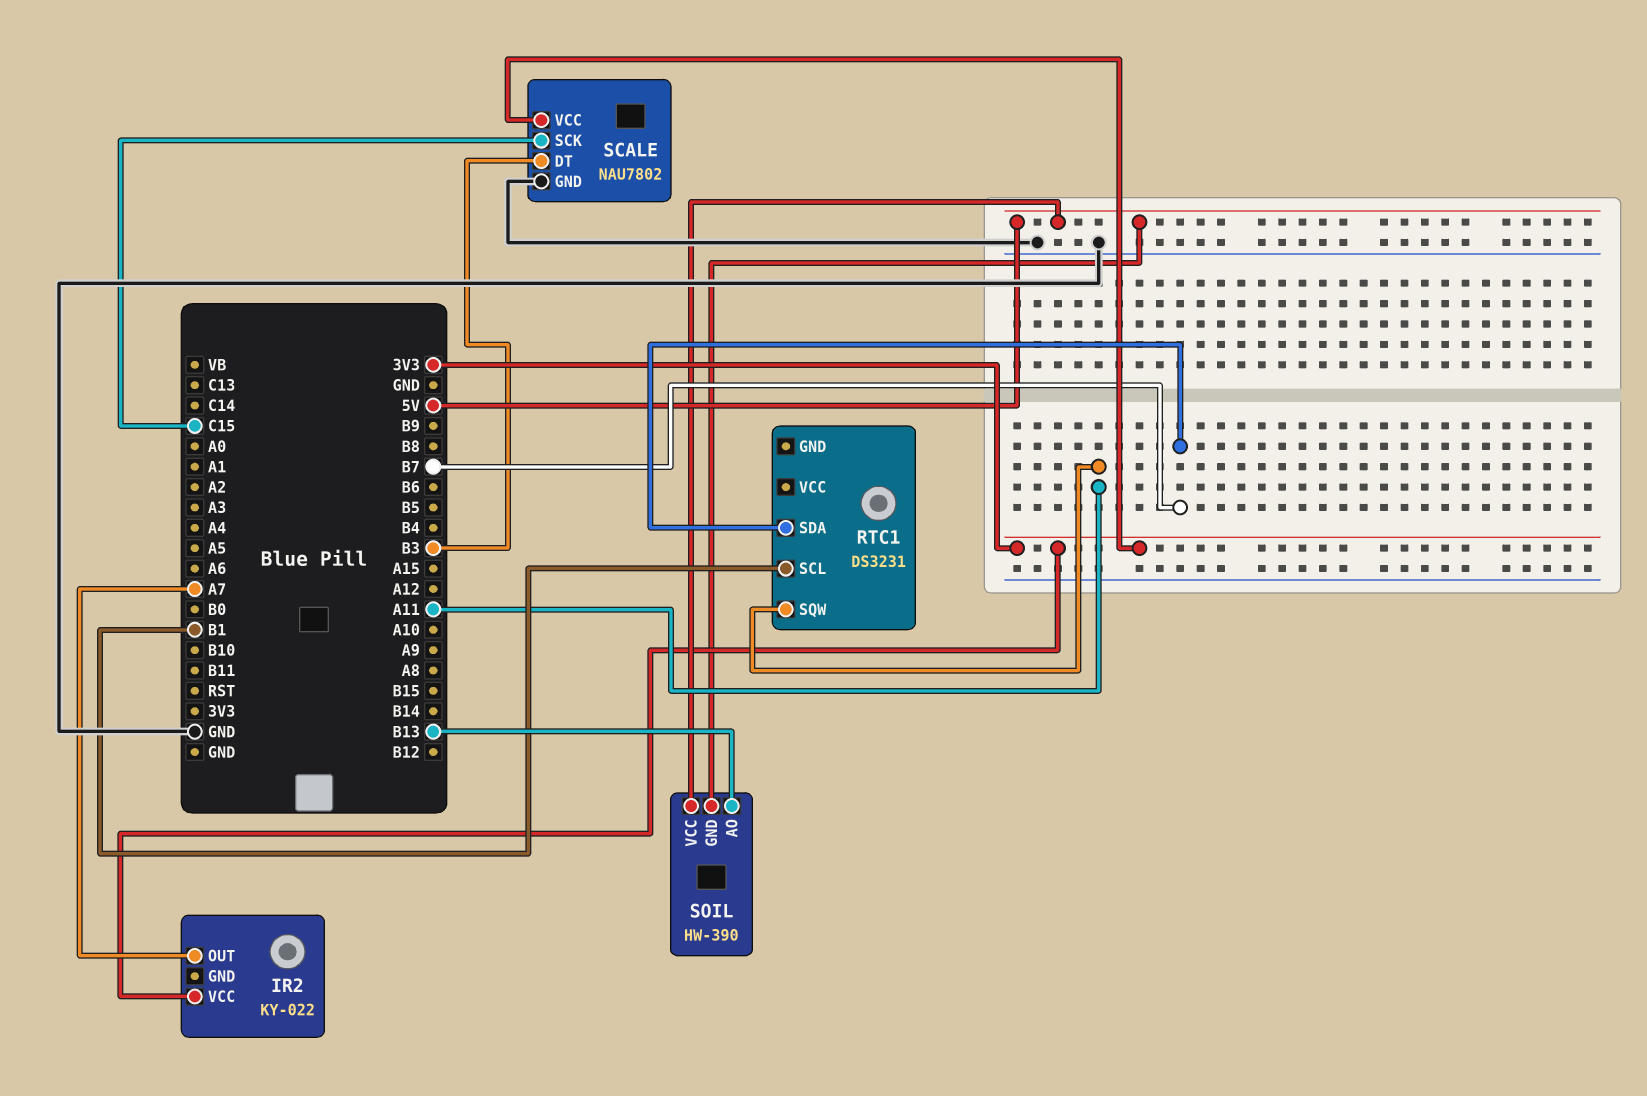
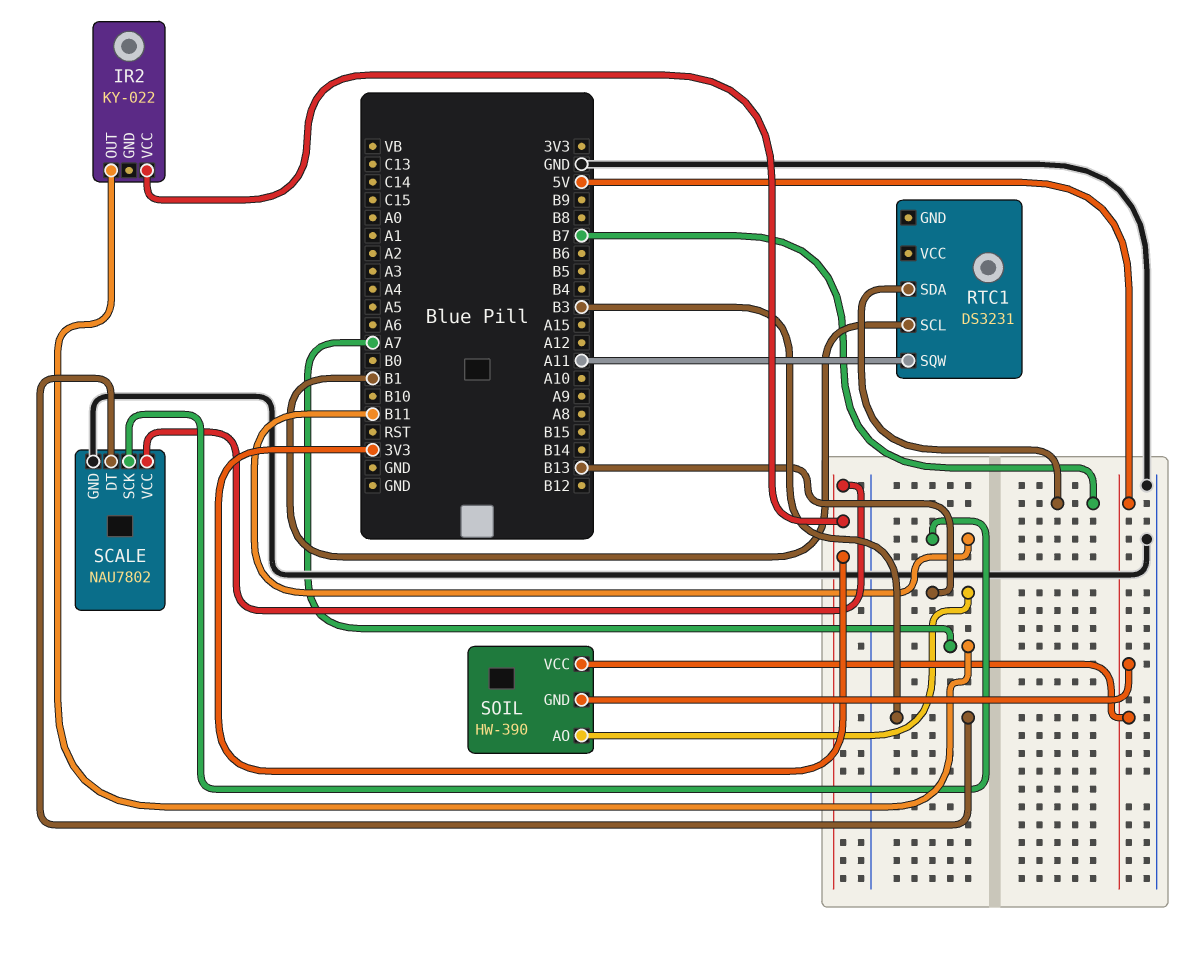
SCALE pin SCK: C15 -> B11

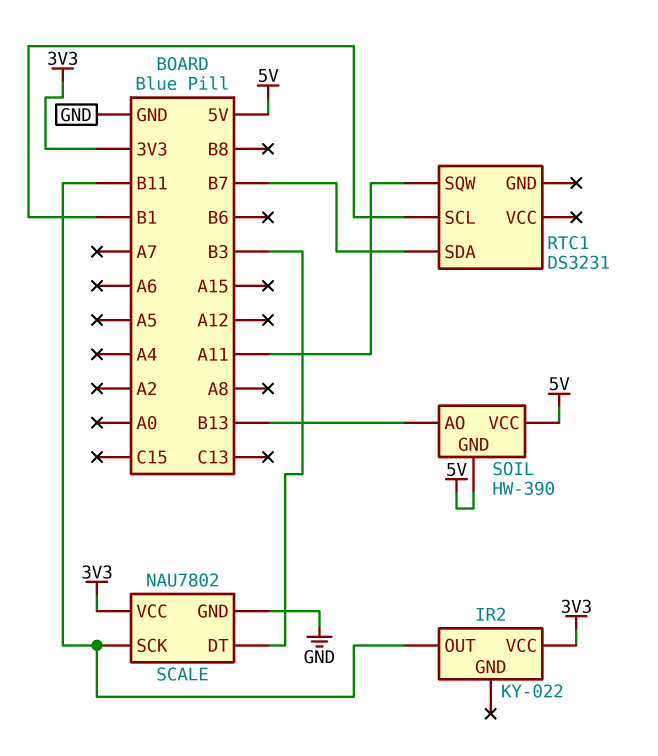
IR2 pin OUT: A7 -> B11

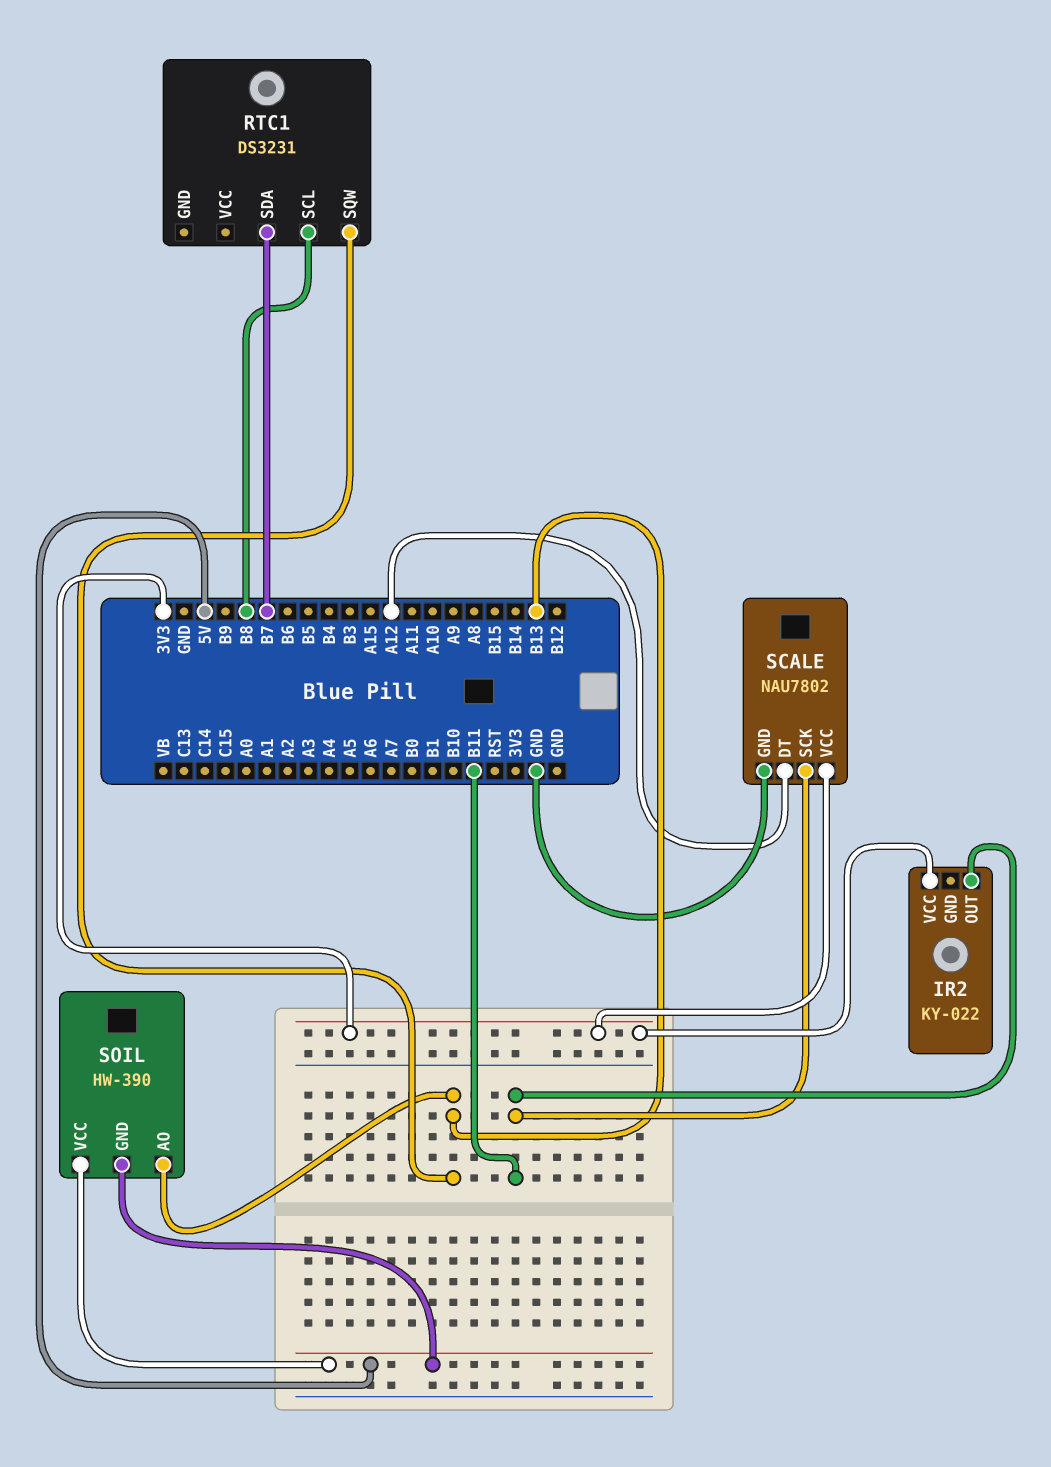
RTC1 pin SCL: B1 -> B8
RTC1 pin SQW: A11 -> B13
SCALE pin DT: B3 -> A12

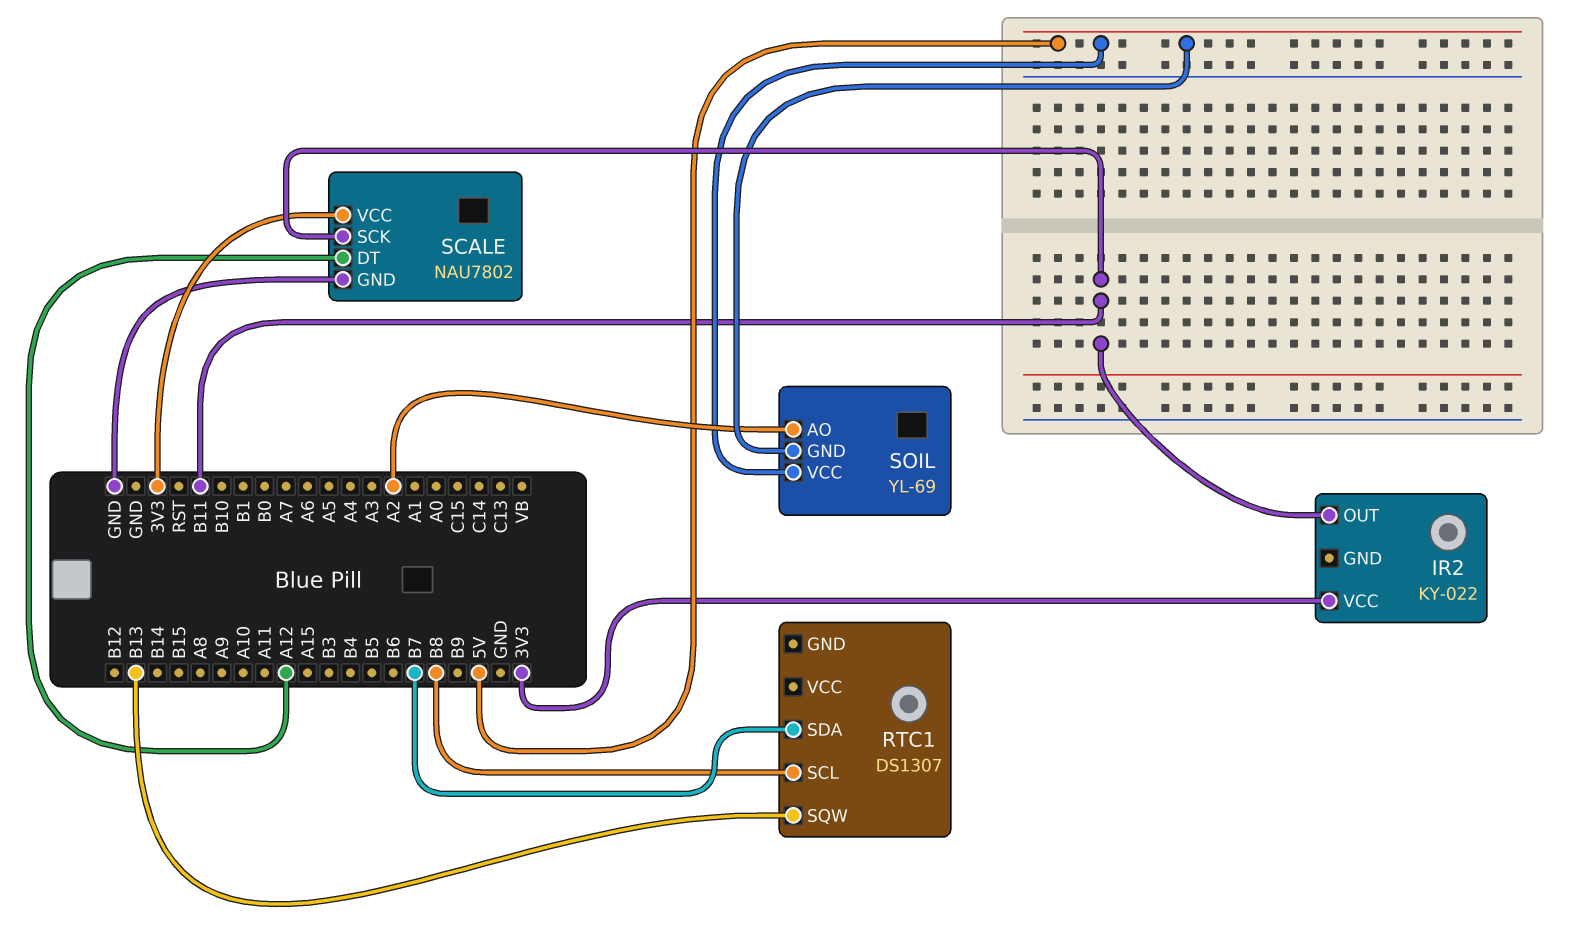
RTC1: DS3231 -> DS1307
SOIL: HW-390 -> YL-69
SOIL pin AO: B13 -> A2

